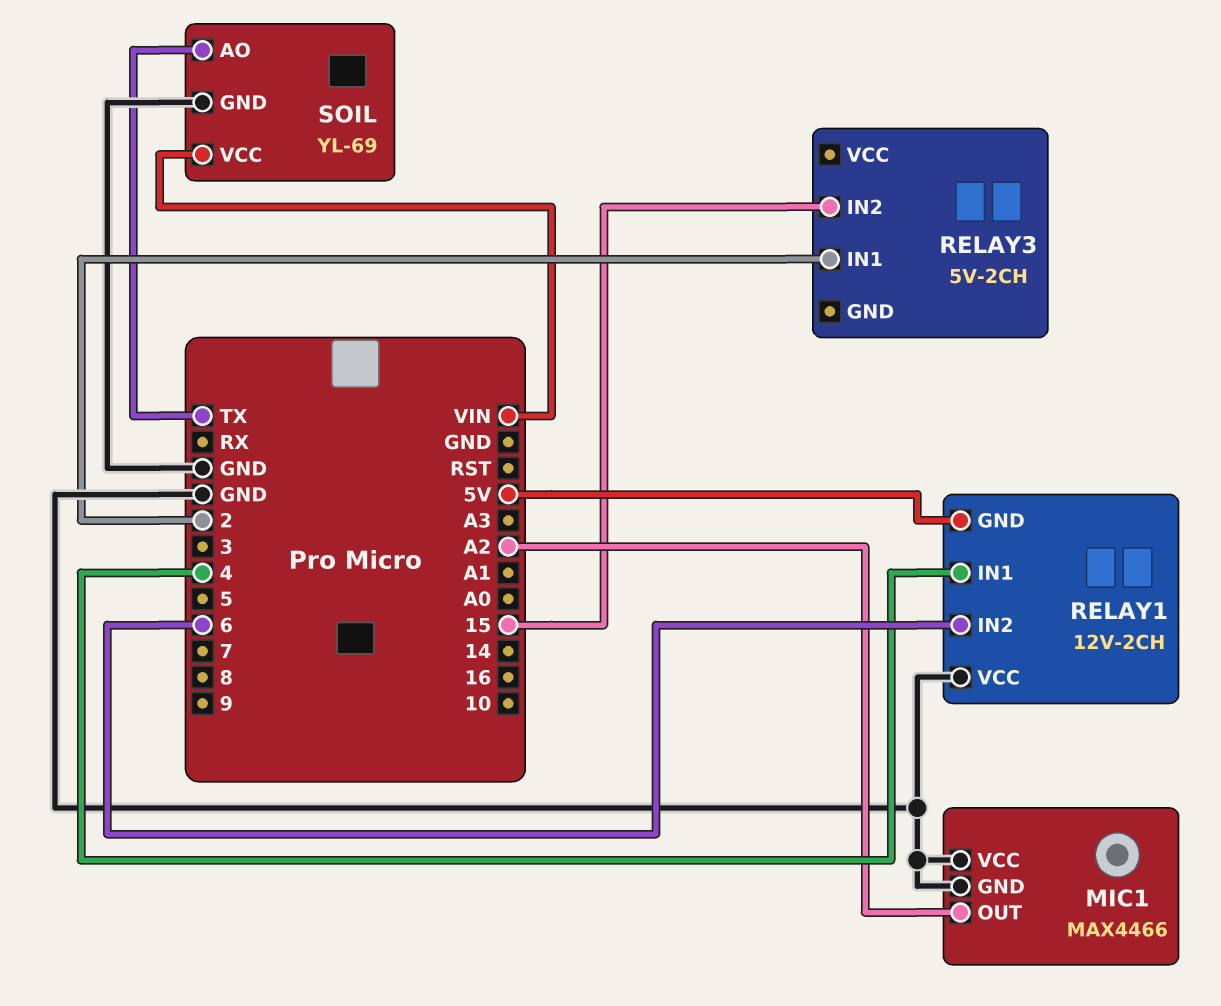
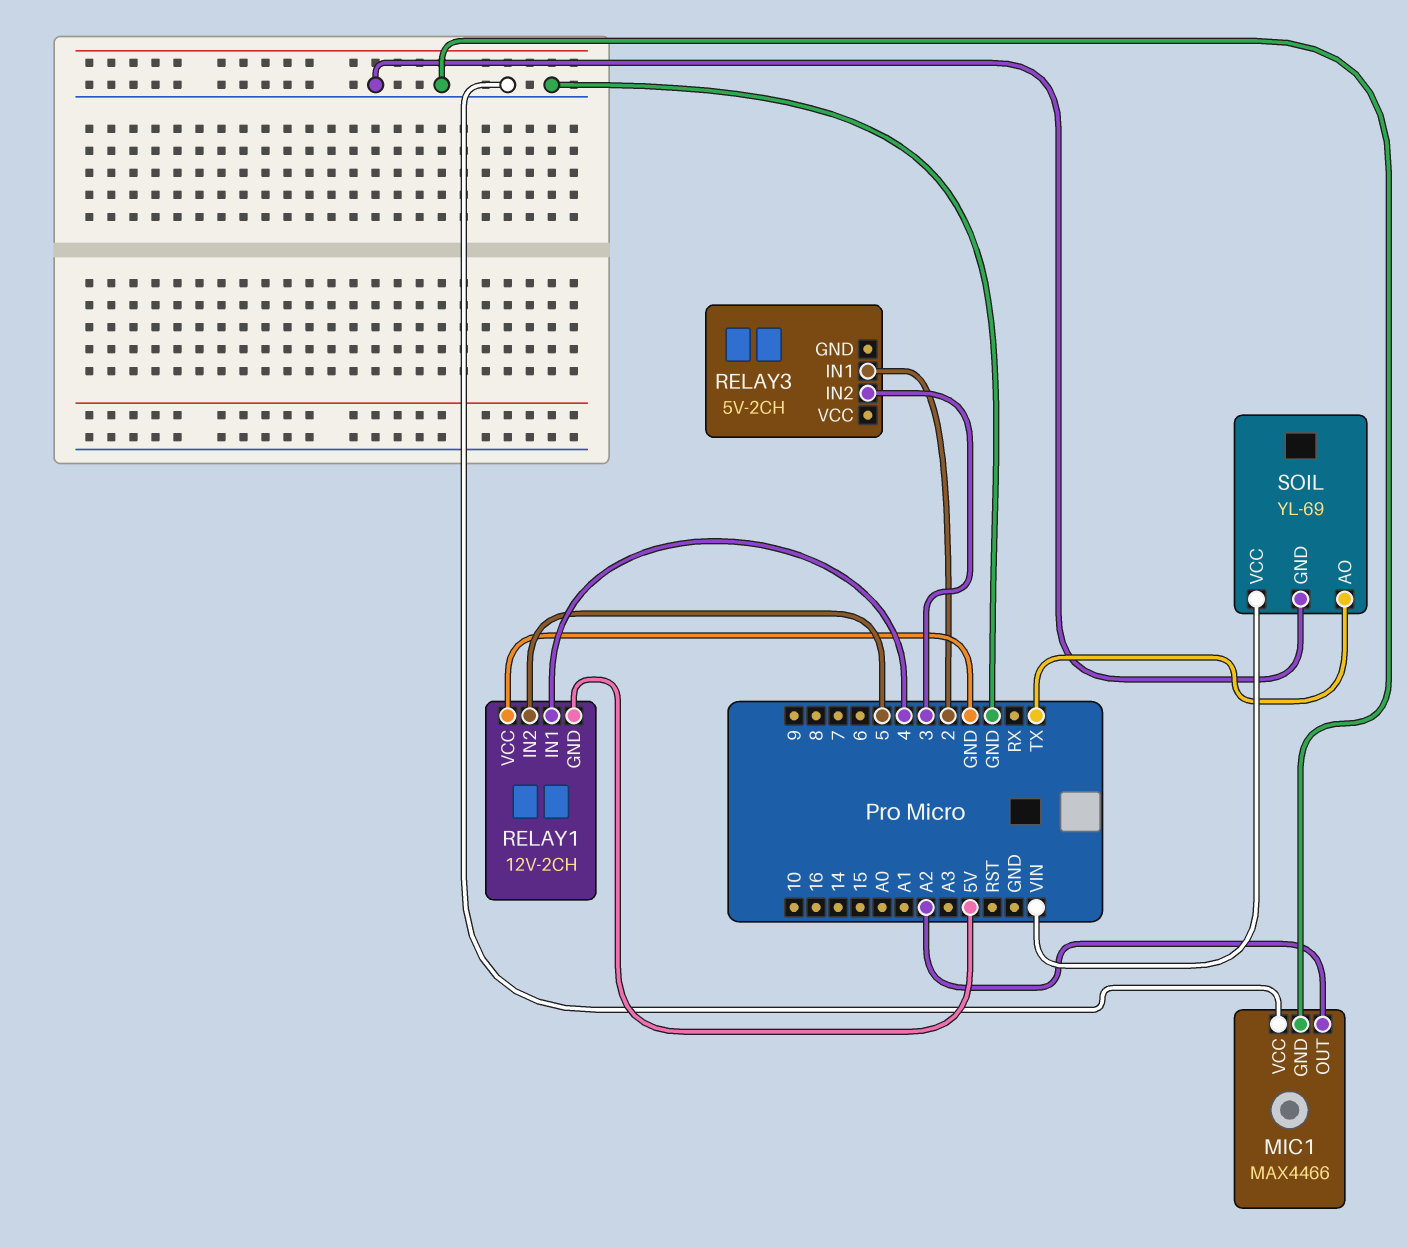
RELAY1 pin IN2: 6 -> 5
RELAY3 pin IN2: 15 -> 3

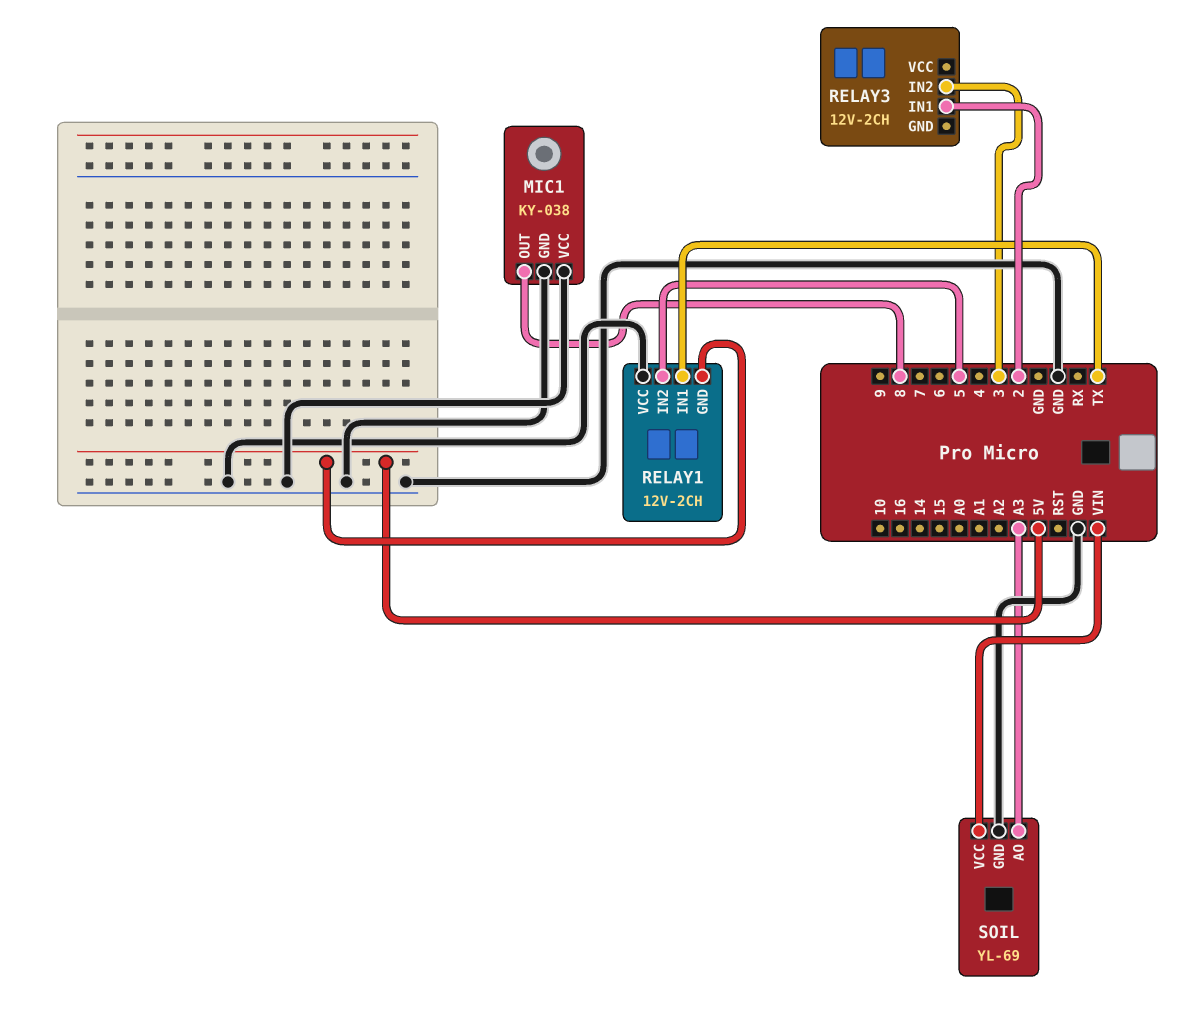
MIC1: MAX4466 -> KY-038
MIC1 pin OUT: A2 -> 8
RELAY1 pin IN1: 4 -> TX
RELAY3: 5V-2CH -> 12V-2CH
SOIL pin AO: TX -> A3

